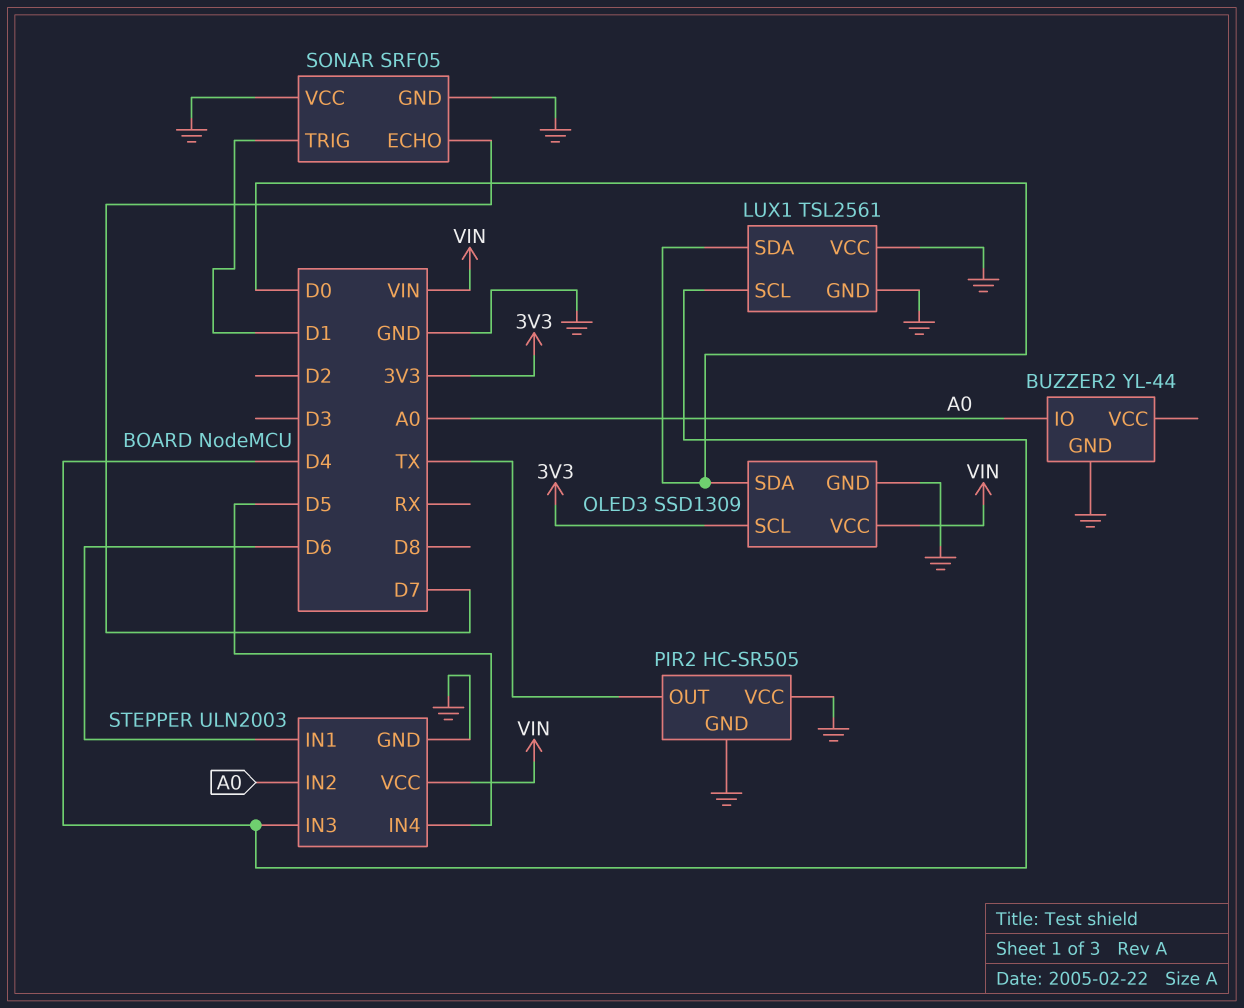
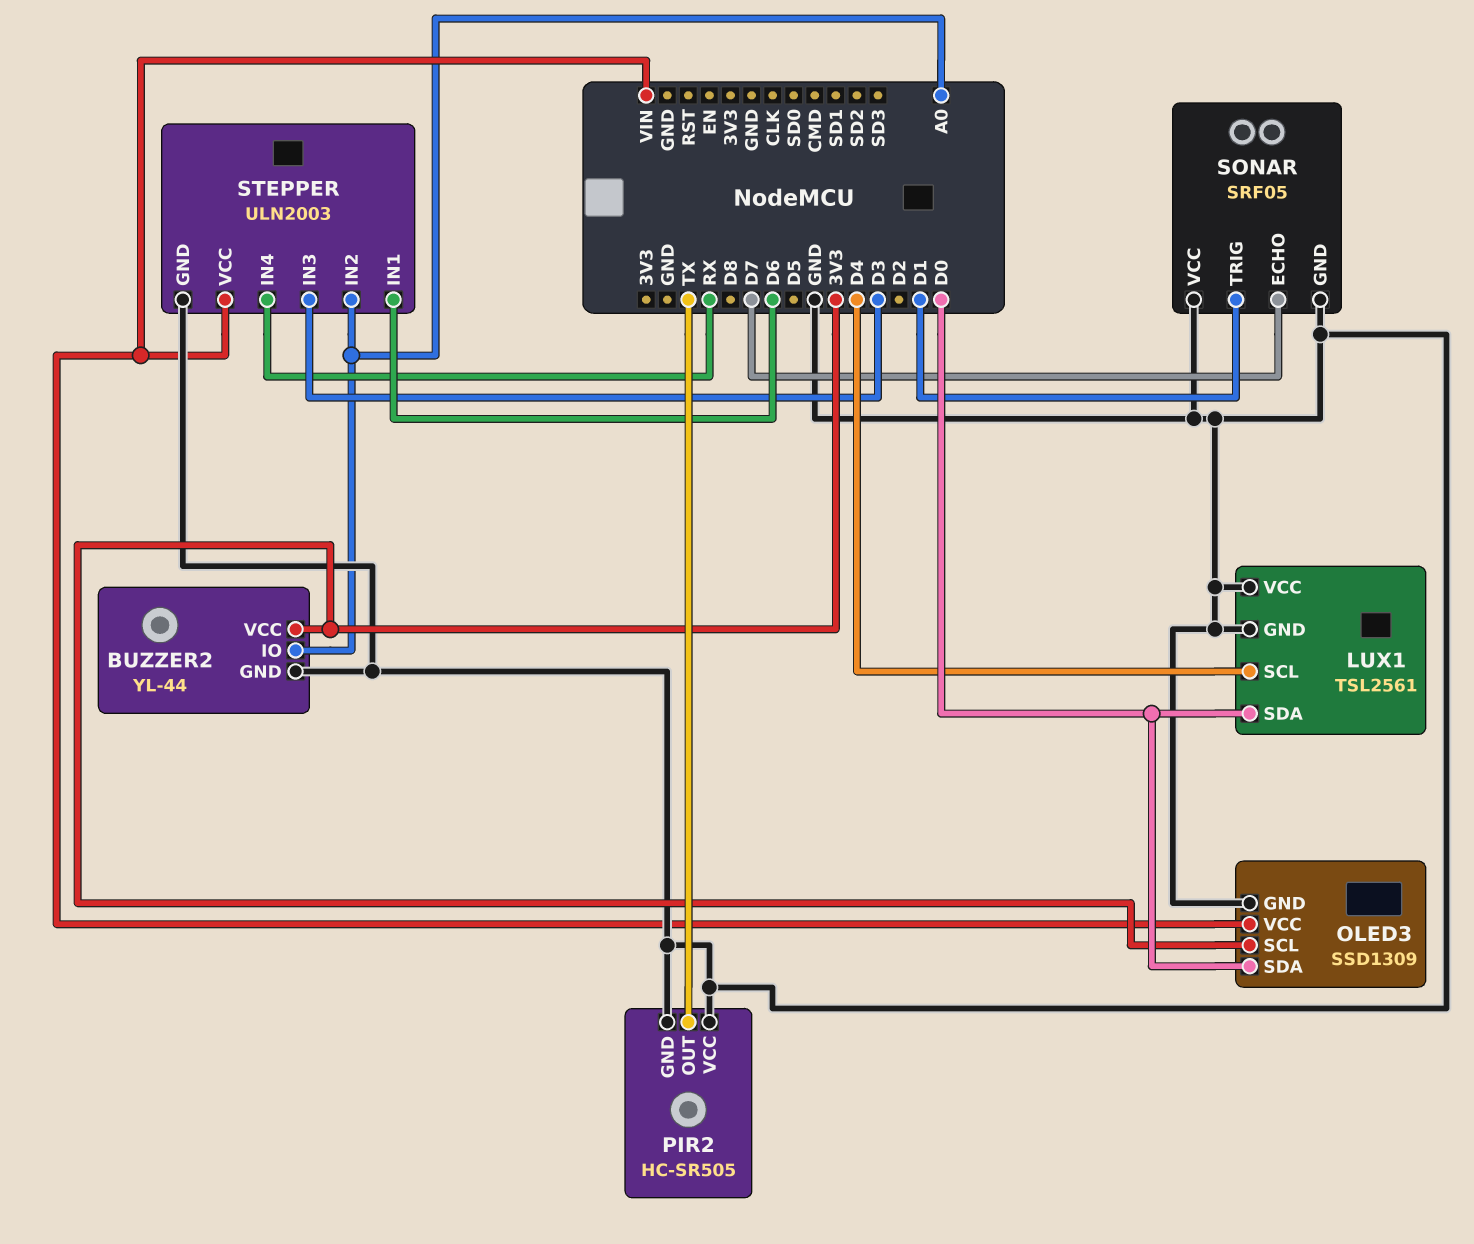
BUZZER2 pin VCC: none -> 3V3
STEPPER pin IN3: D4 -> D3
STEPPER pin IN4: D5 -> RX

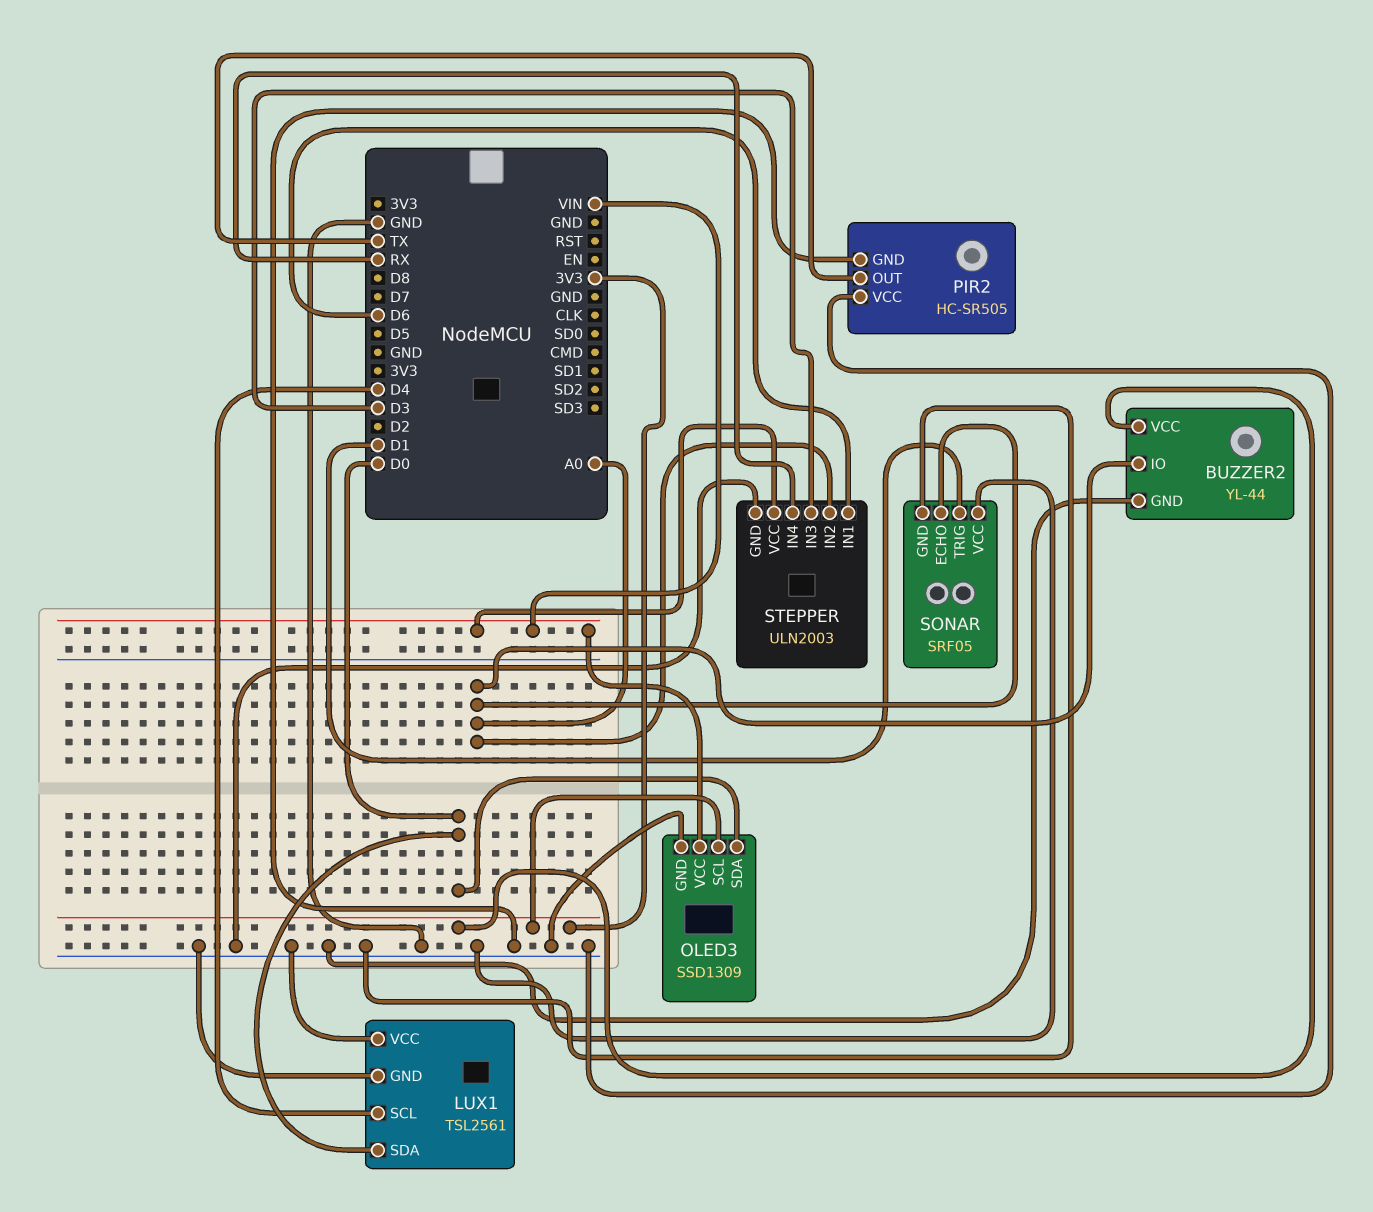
SONAR pin ECHO: D7 -> A0

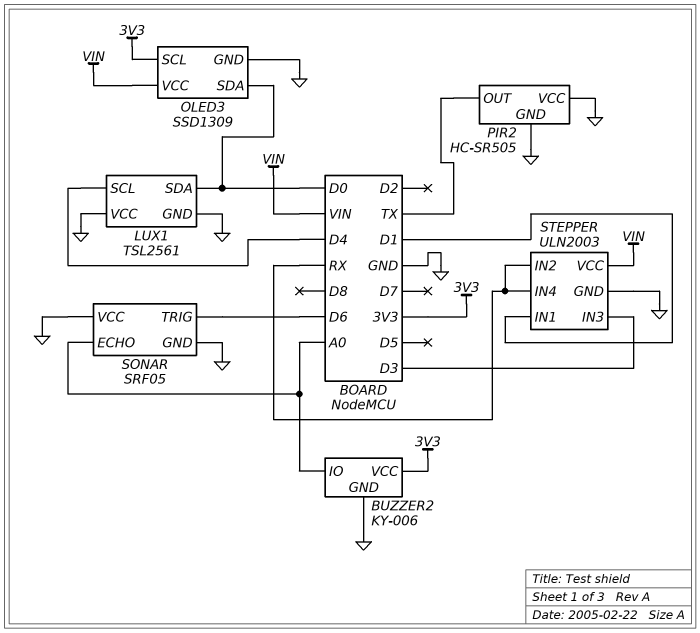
BUZZER2: YL-44 -> KY-006
SONAR pin TRIG: D1 -> D6
STEPPER pin IN1: D6 -> D1
STEPPER pin IN2: A0 -> RX

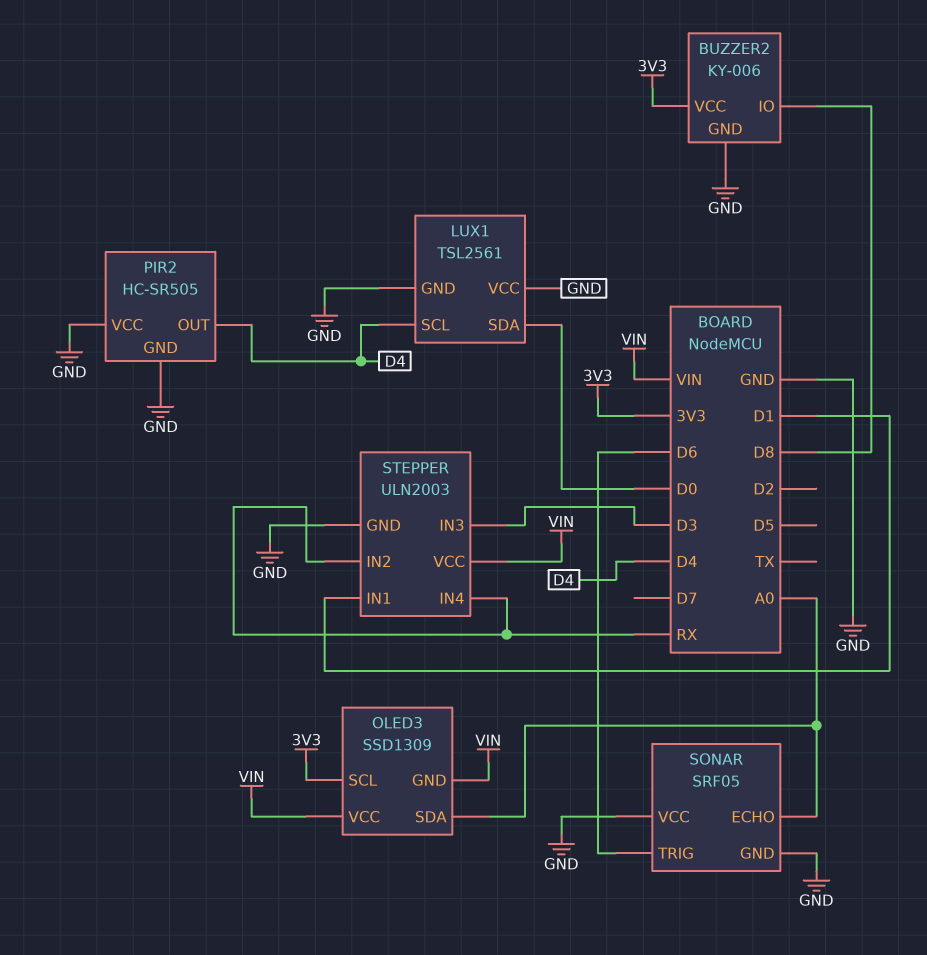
BUZZER2 pin IO: A0 -> D8
OLED3 pin GND: GND -> VIN
OLED3 pin SDA: D0 -> A0
PIR2 pin OUT: TX -> D4

